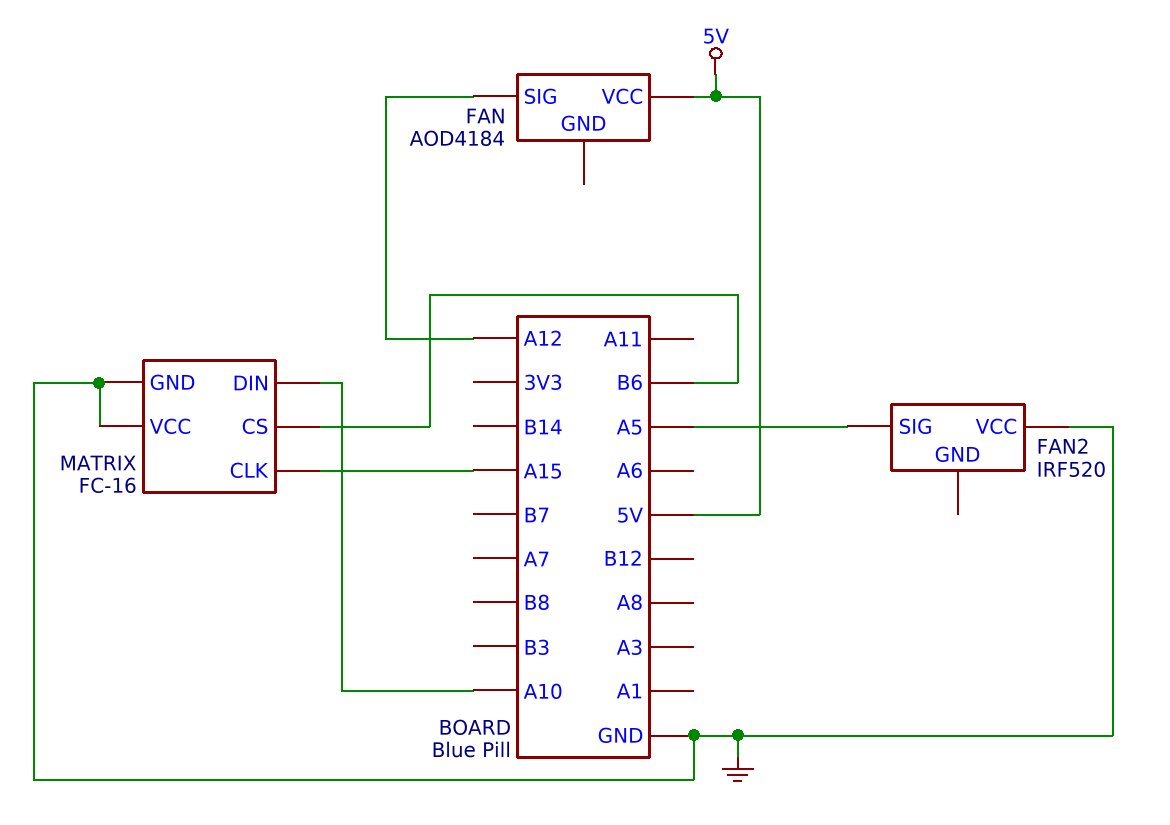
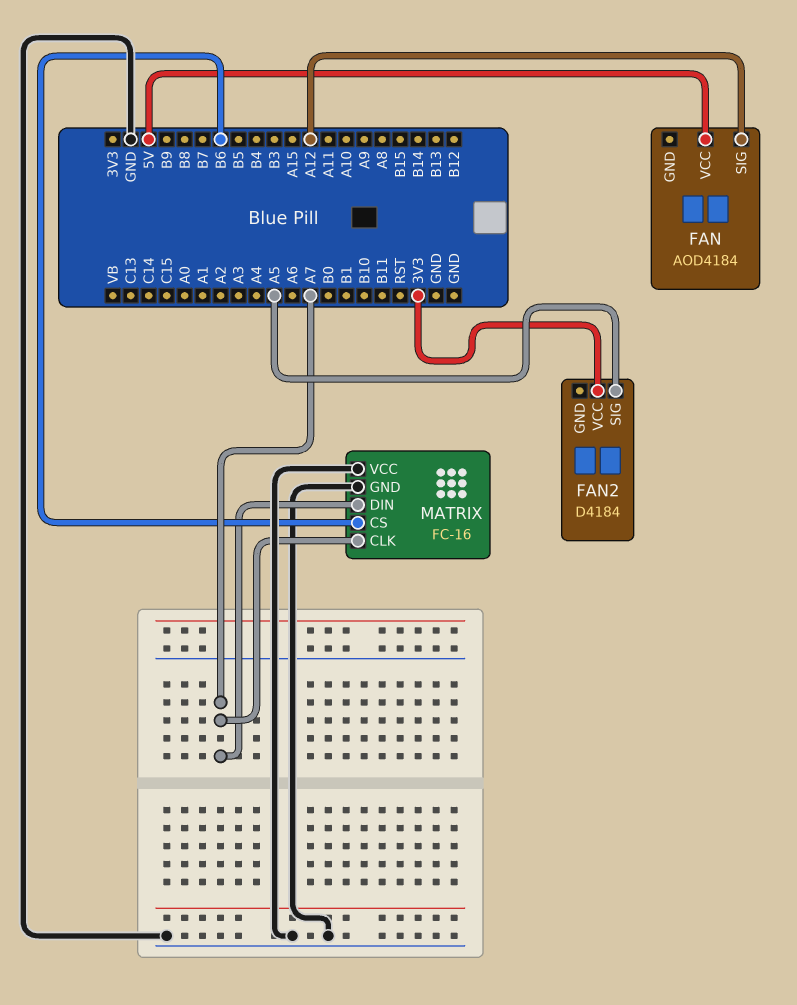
FAN2: IRF520 -> D4184
FAN2 pin VCC: GND -> 3V3
MATRIX pin CLK: A15 -> A7
MATRIX pin DIN: A10 -> A7

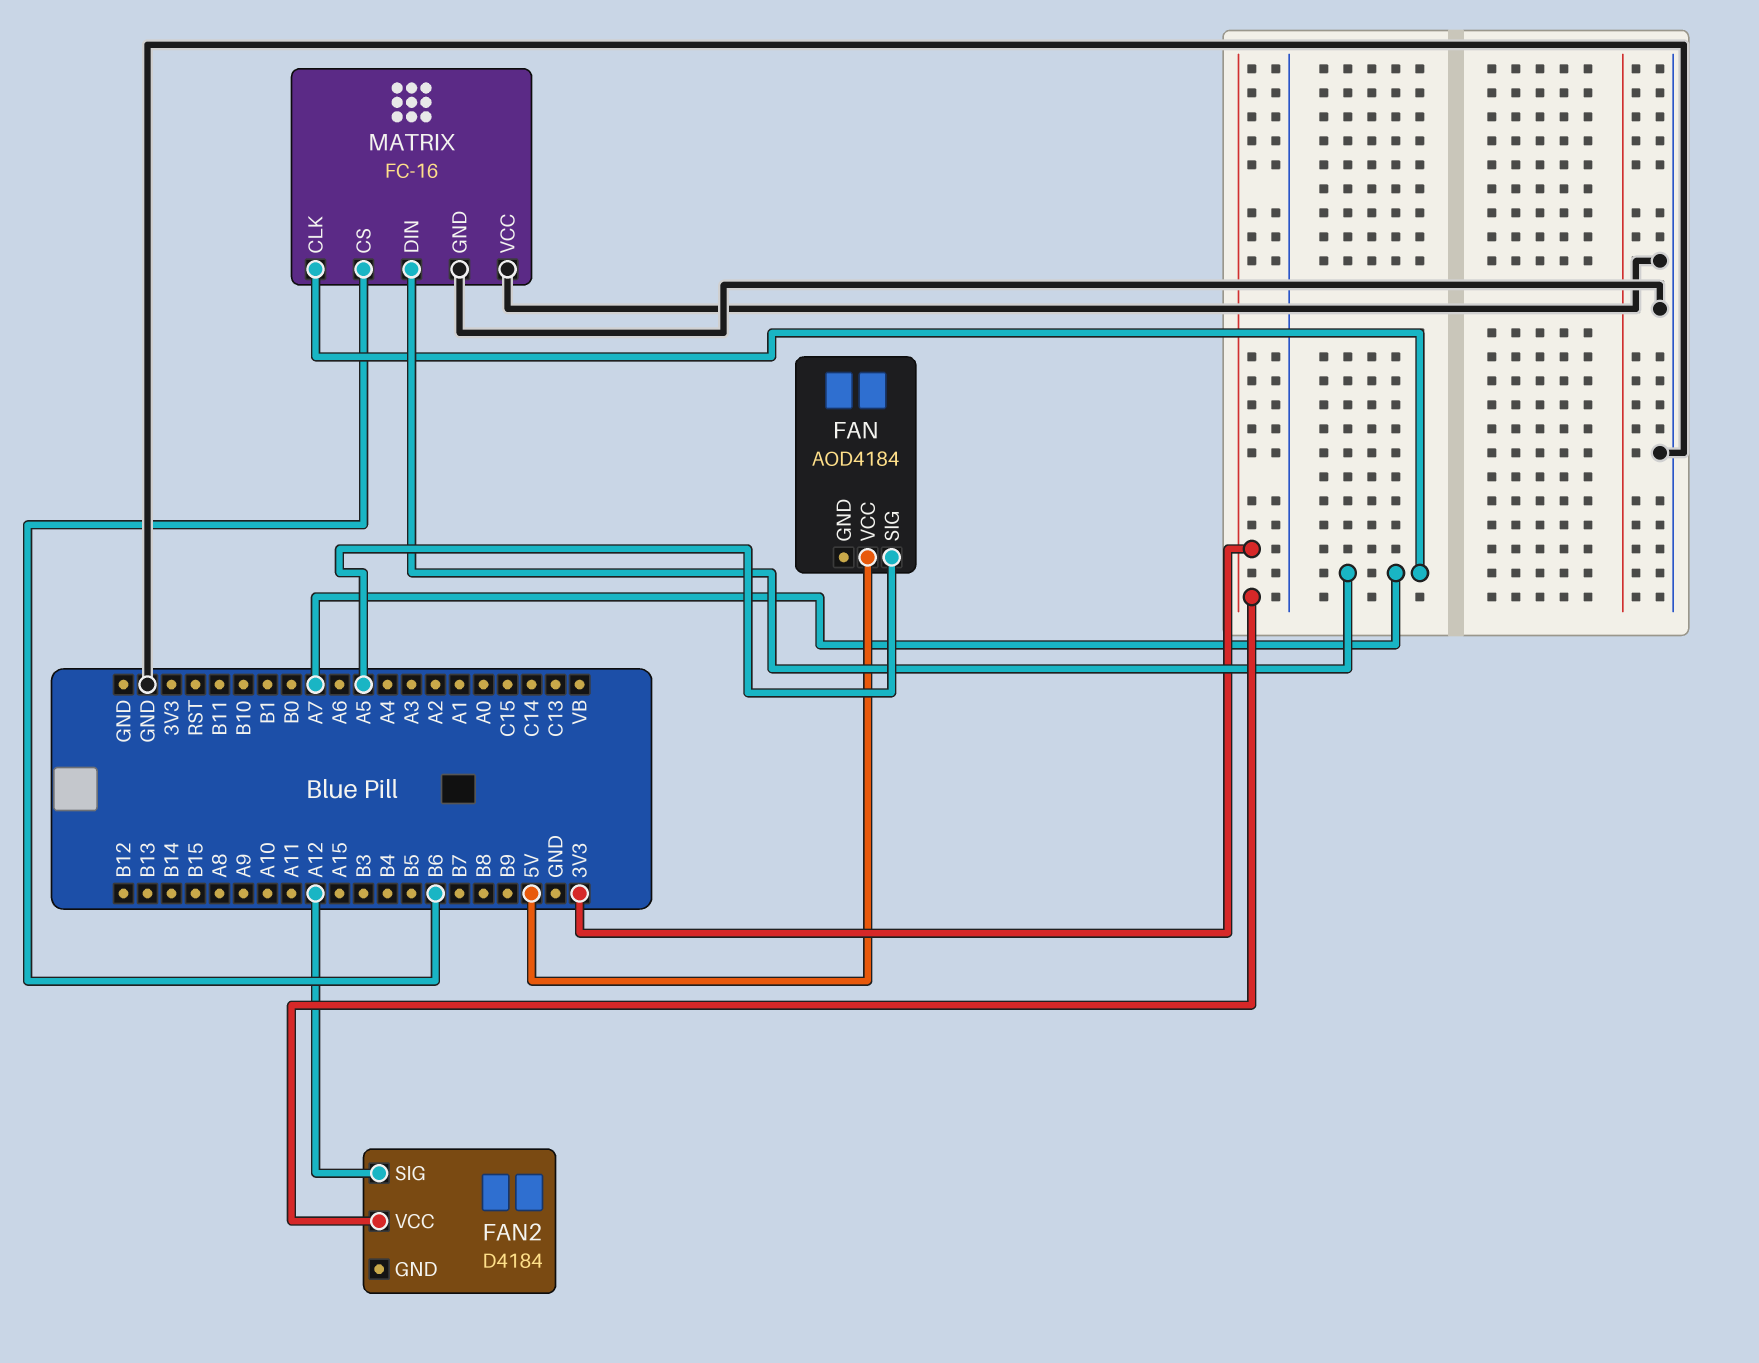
FAN pin SIG: A12 -> A5
FAN2 pin SIG: A5 -> A12

